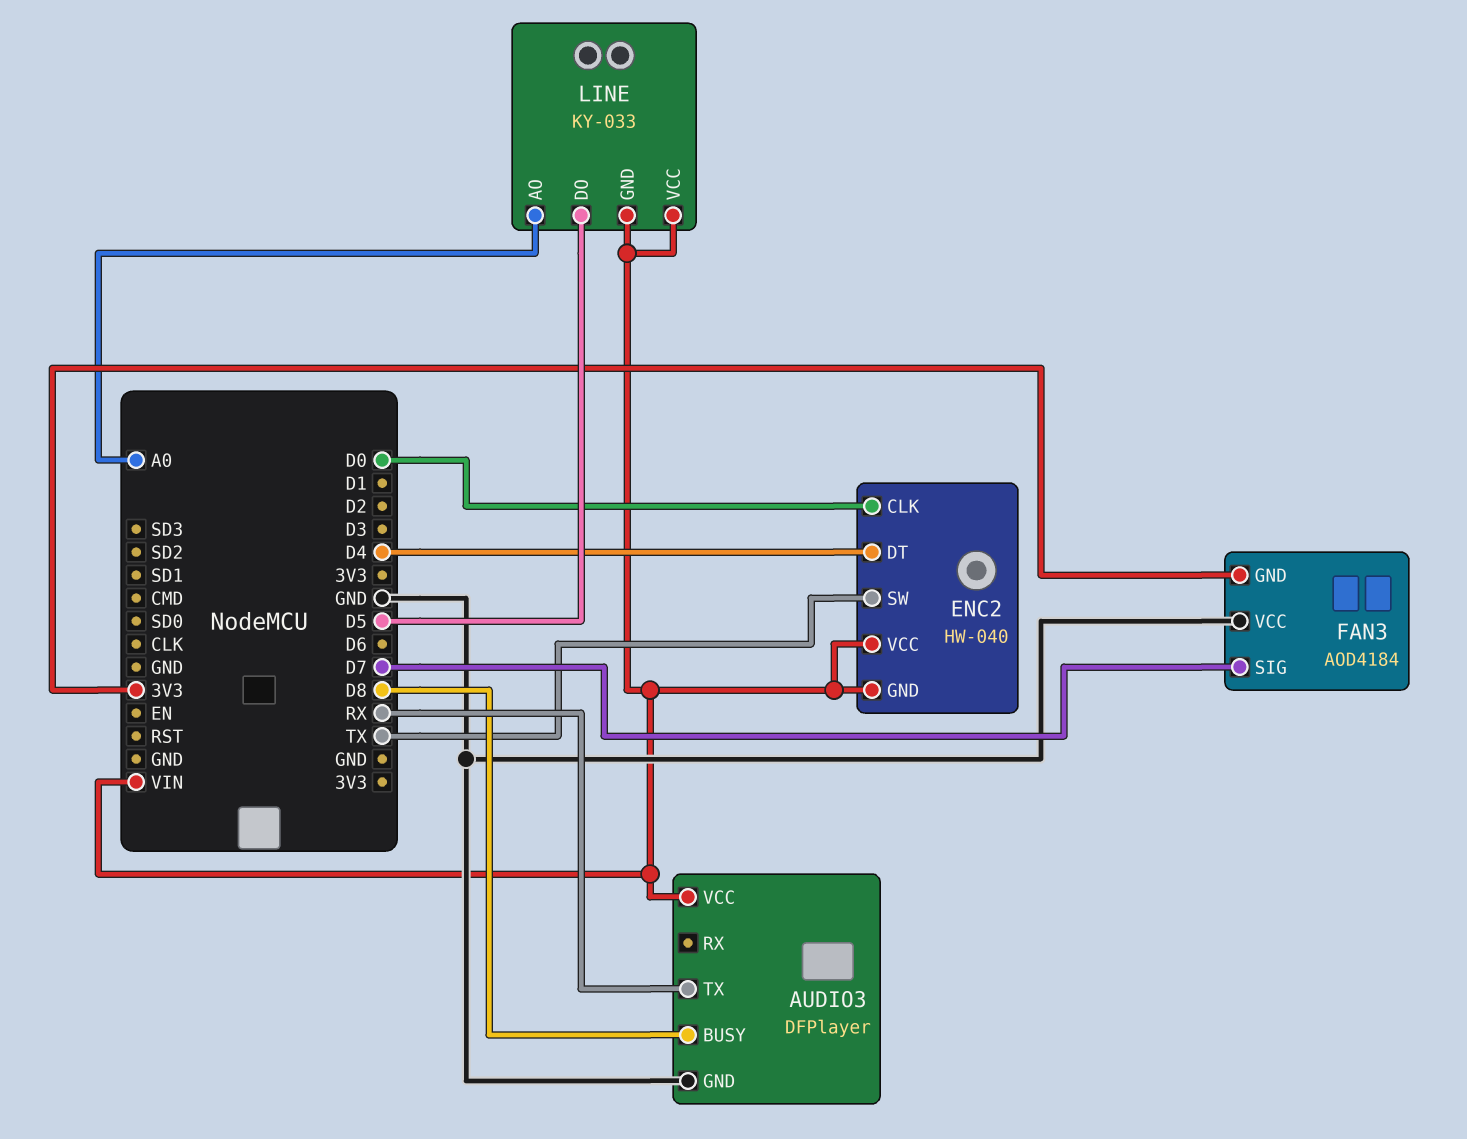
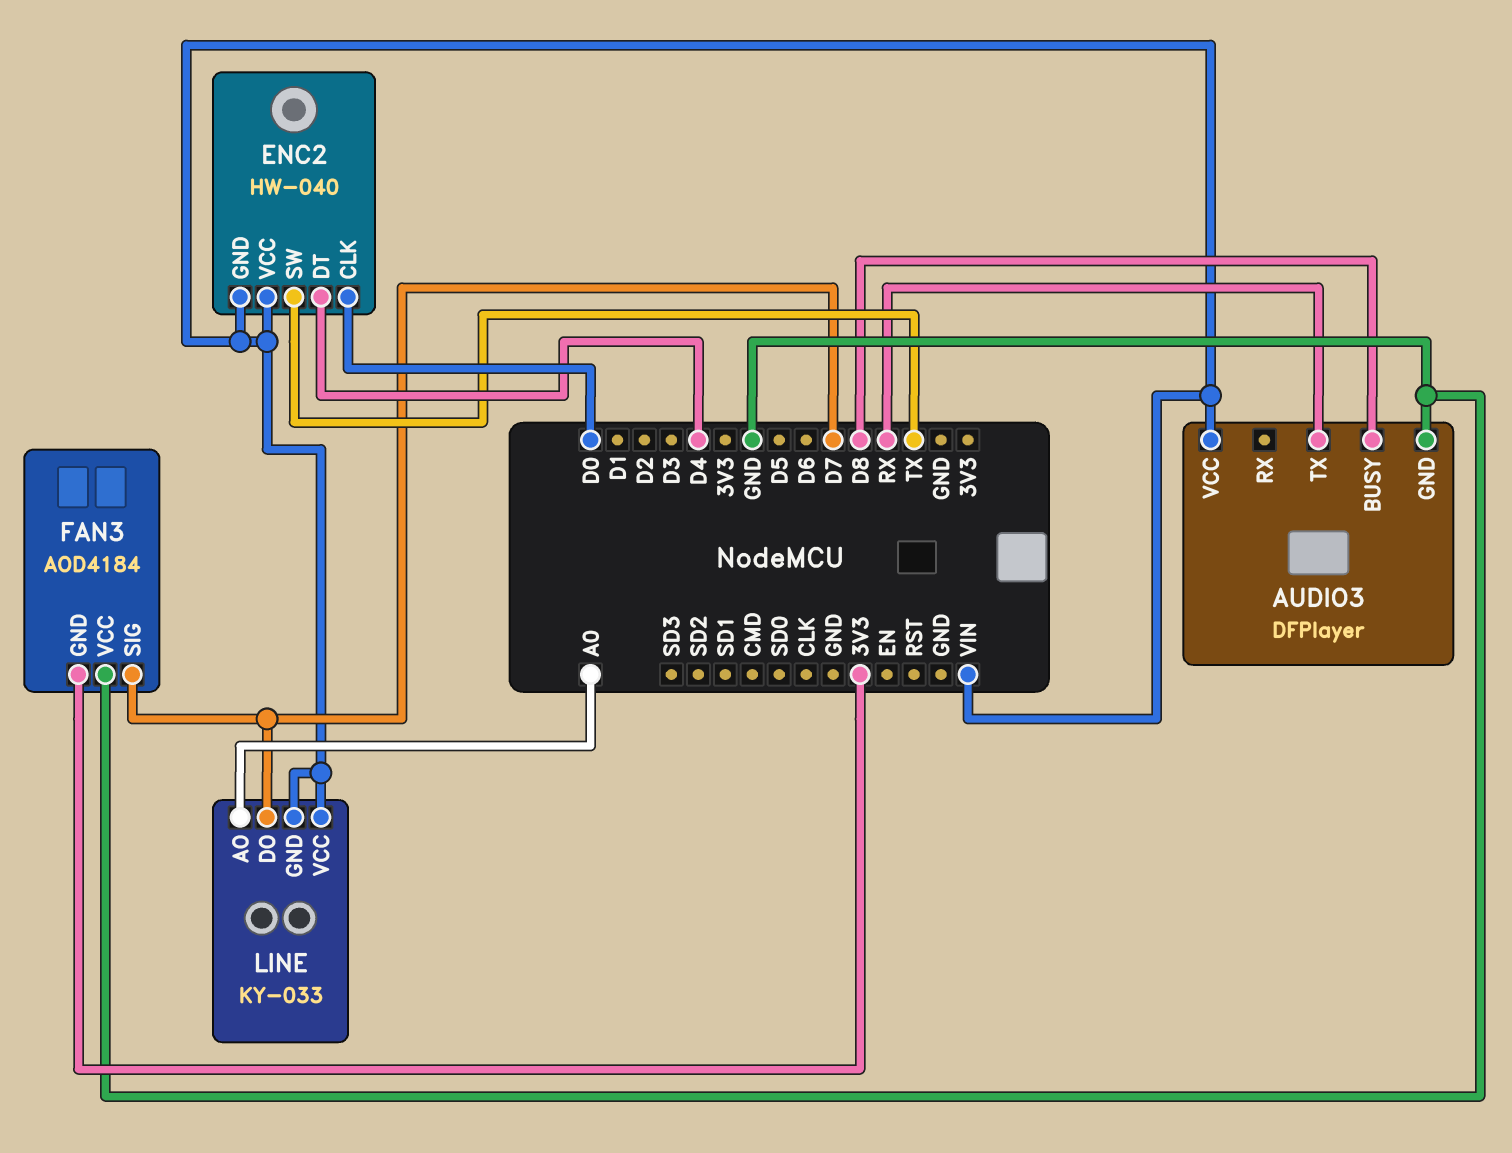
LINE pin DO: D5 -> D7

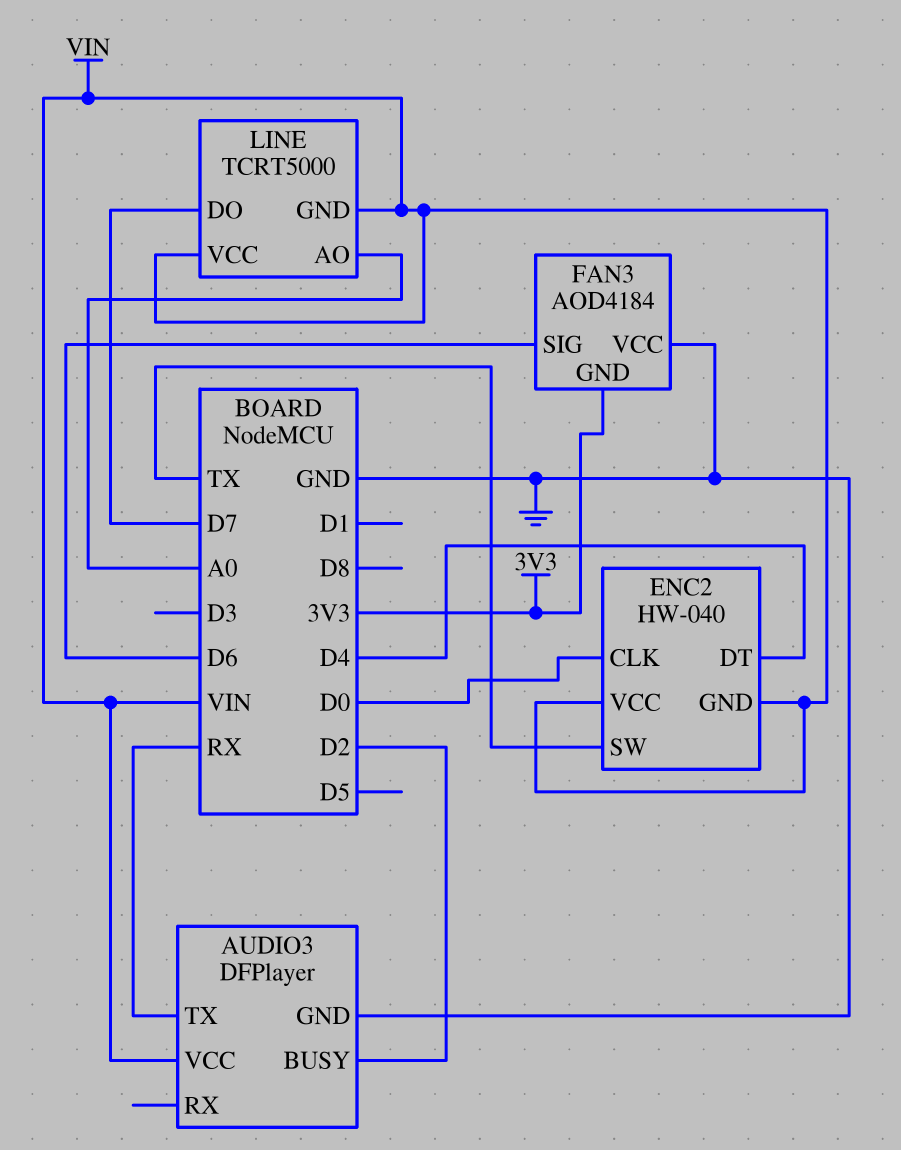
AUDIO3 pin BUSY: D8 -> D2
FAN3 pin SIG: D7 -> D6
LINE: KY-033 -> TCRT5000

